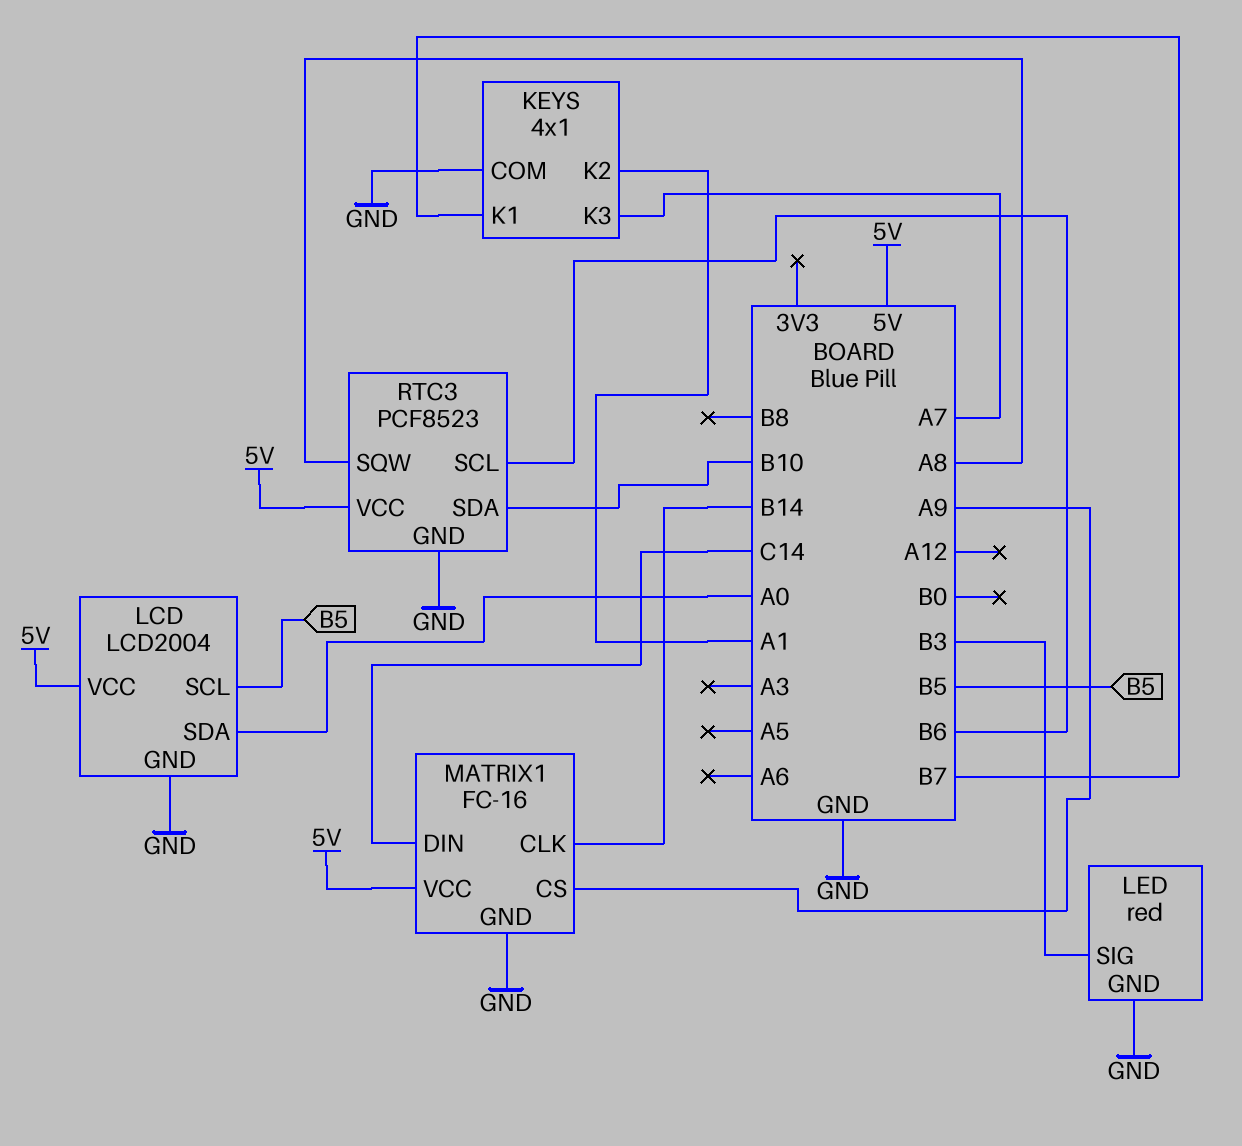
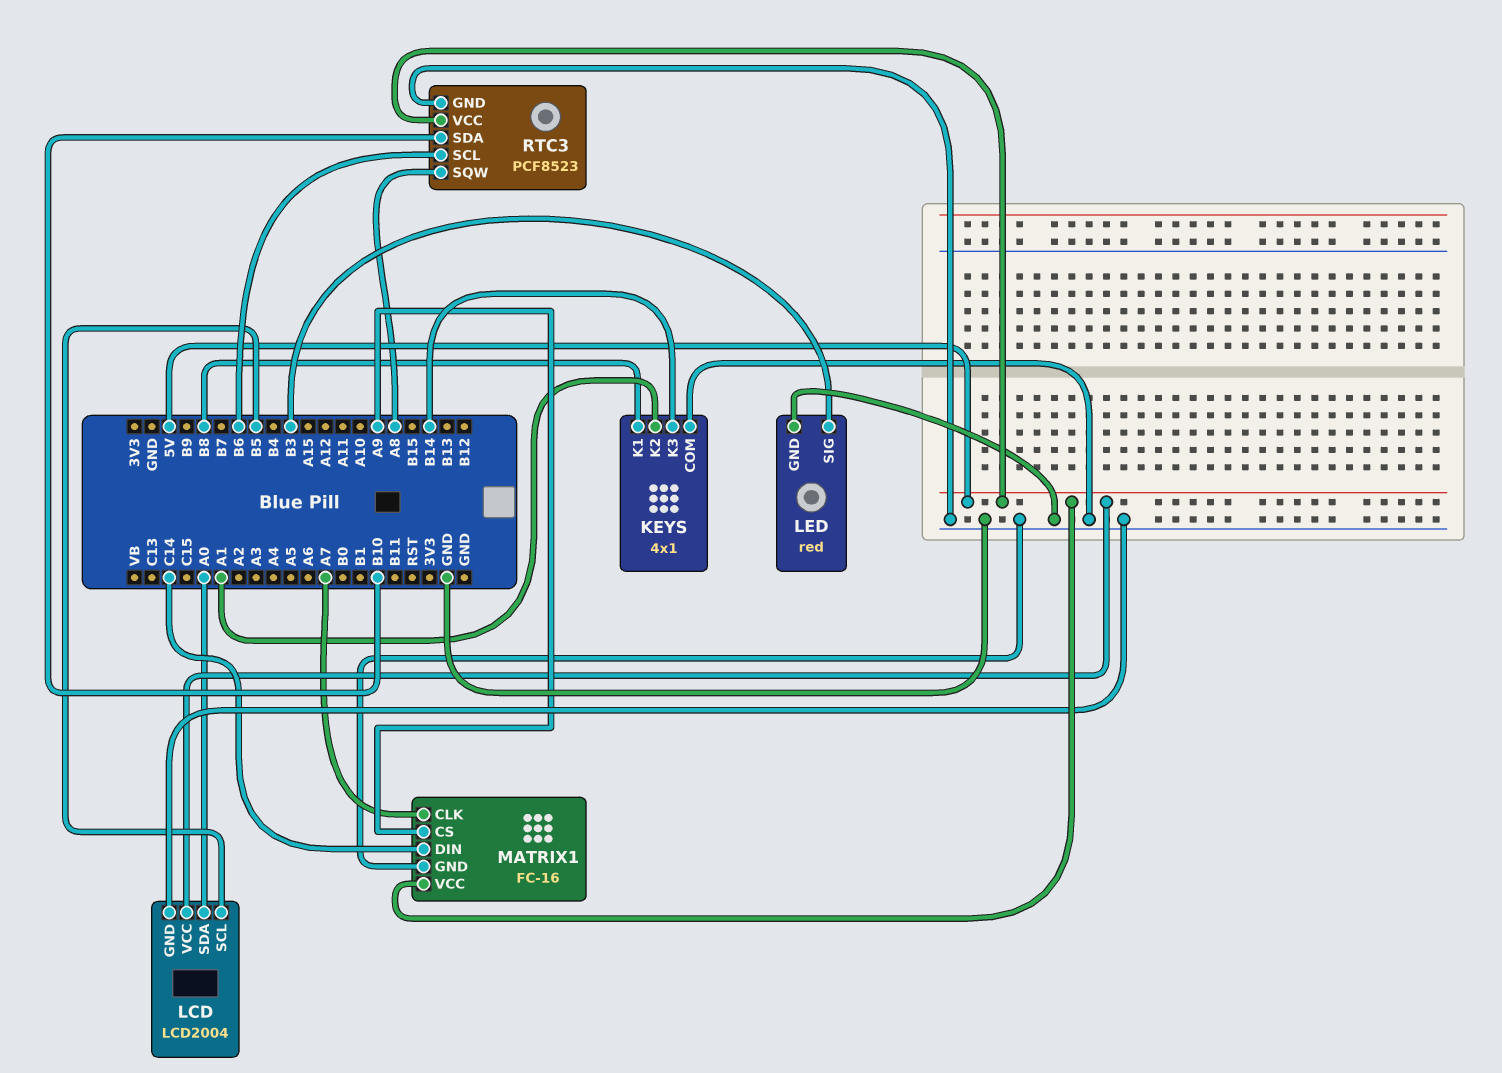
KEYS pin K1: B7 -> B8
KEYS pin K3: A7 -> B14
MATRIX1 pin CLK: B14 -> A7

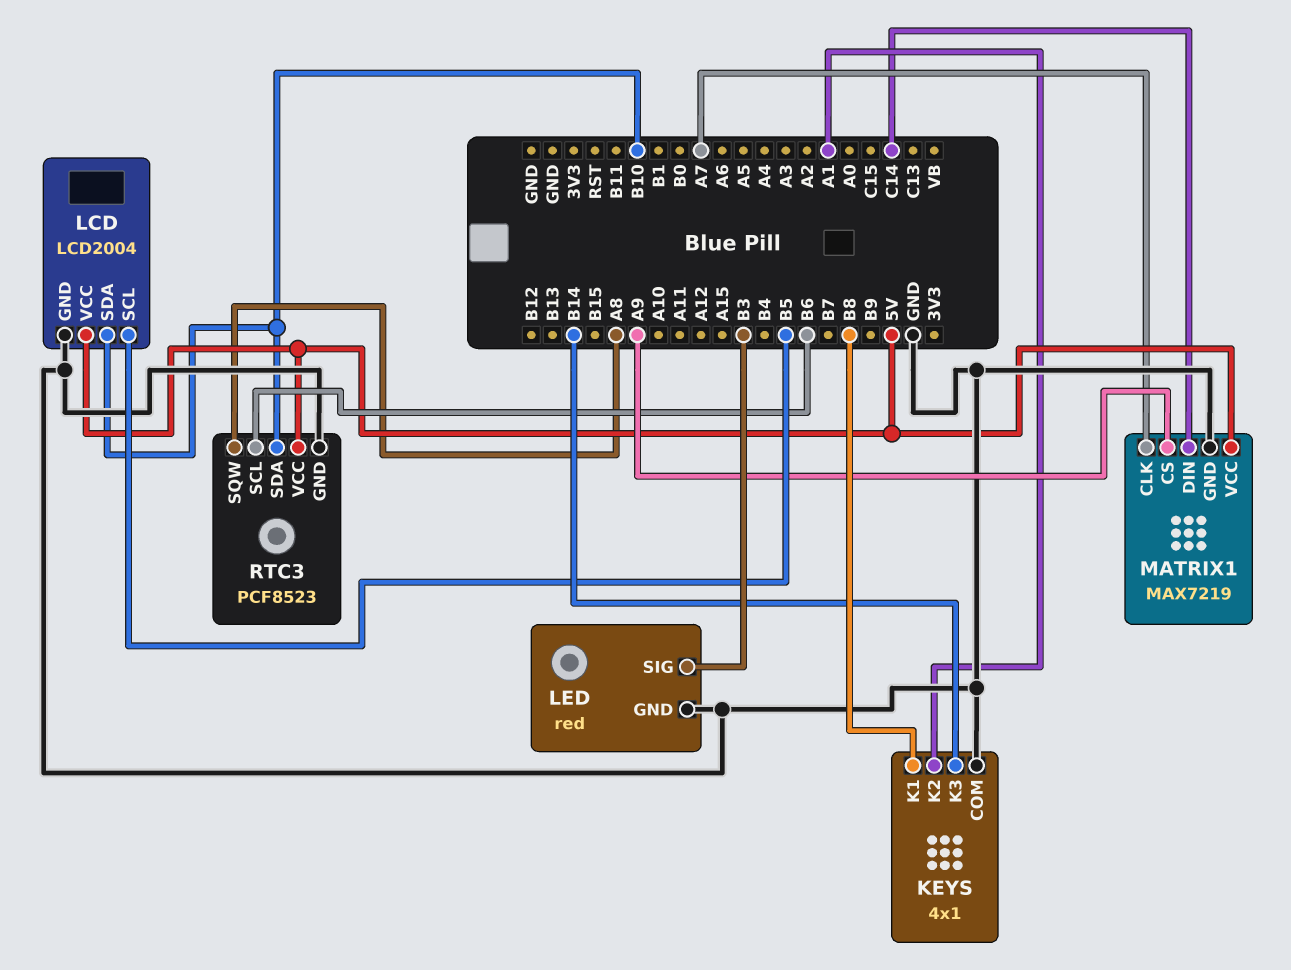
LCD pin SDA: A0 -> B10
MATRIX1: FC-16 -> MAX7219

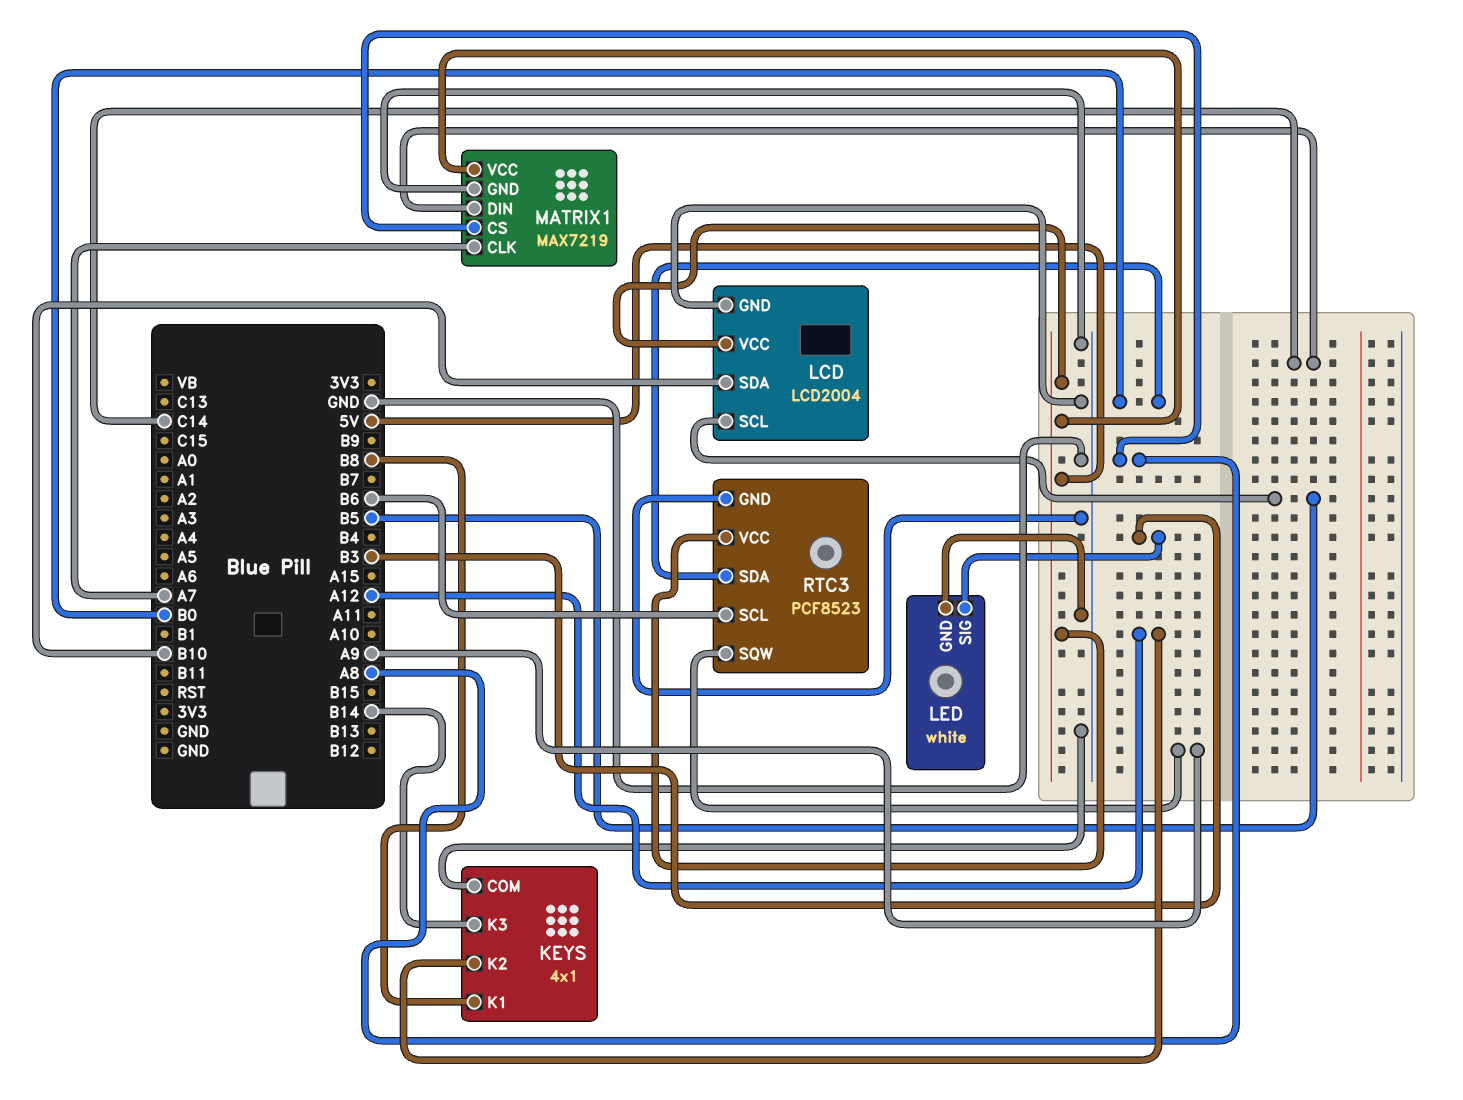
KEYS pin K2: A1 -> A12
LED: red -> white
MATRIX1 pin CS: A9 -> A8
RTC3 pin SDA: B10 -> B0
RTC3 pin SQW: A8 -> A9

